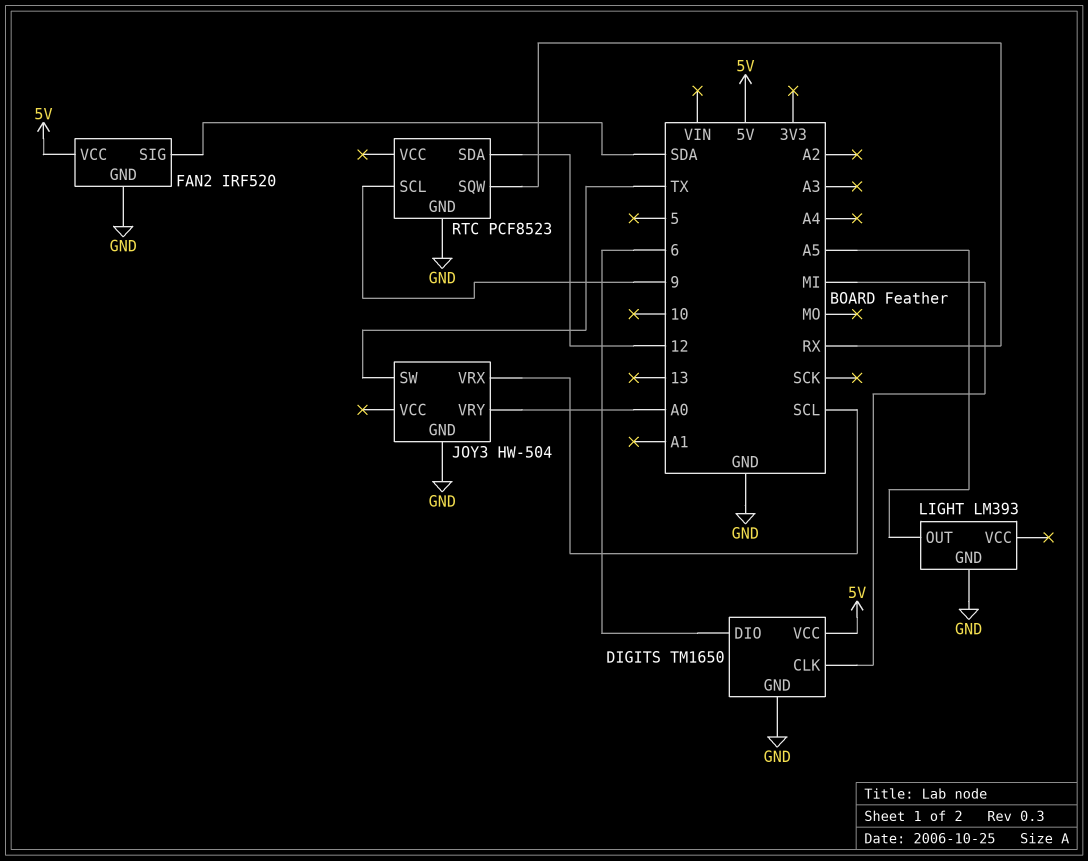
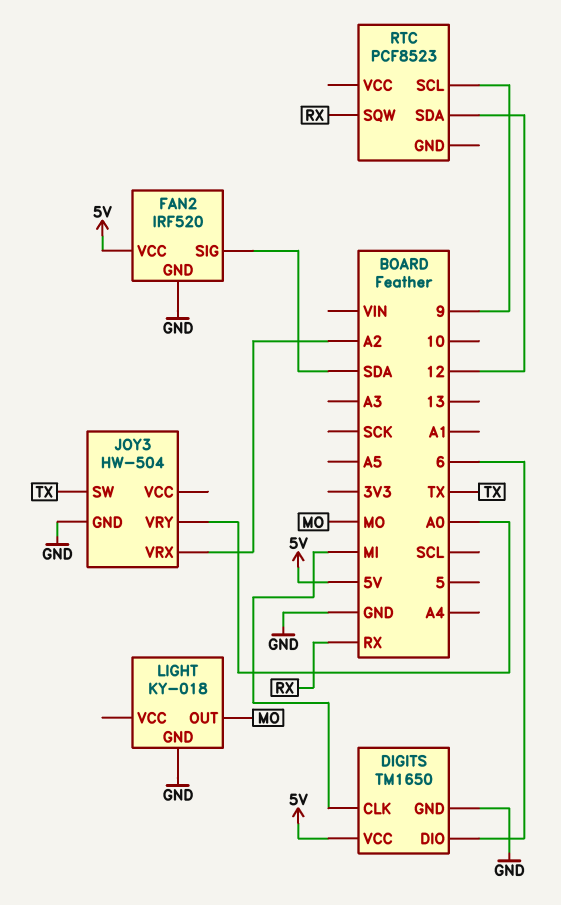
JOY3 pin VRX: SCL -> A2
LIGHT: LM393 -> KY-018
LIGHT pin OUT: A5 -> MO
RTC pin GND: GND -> none

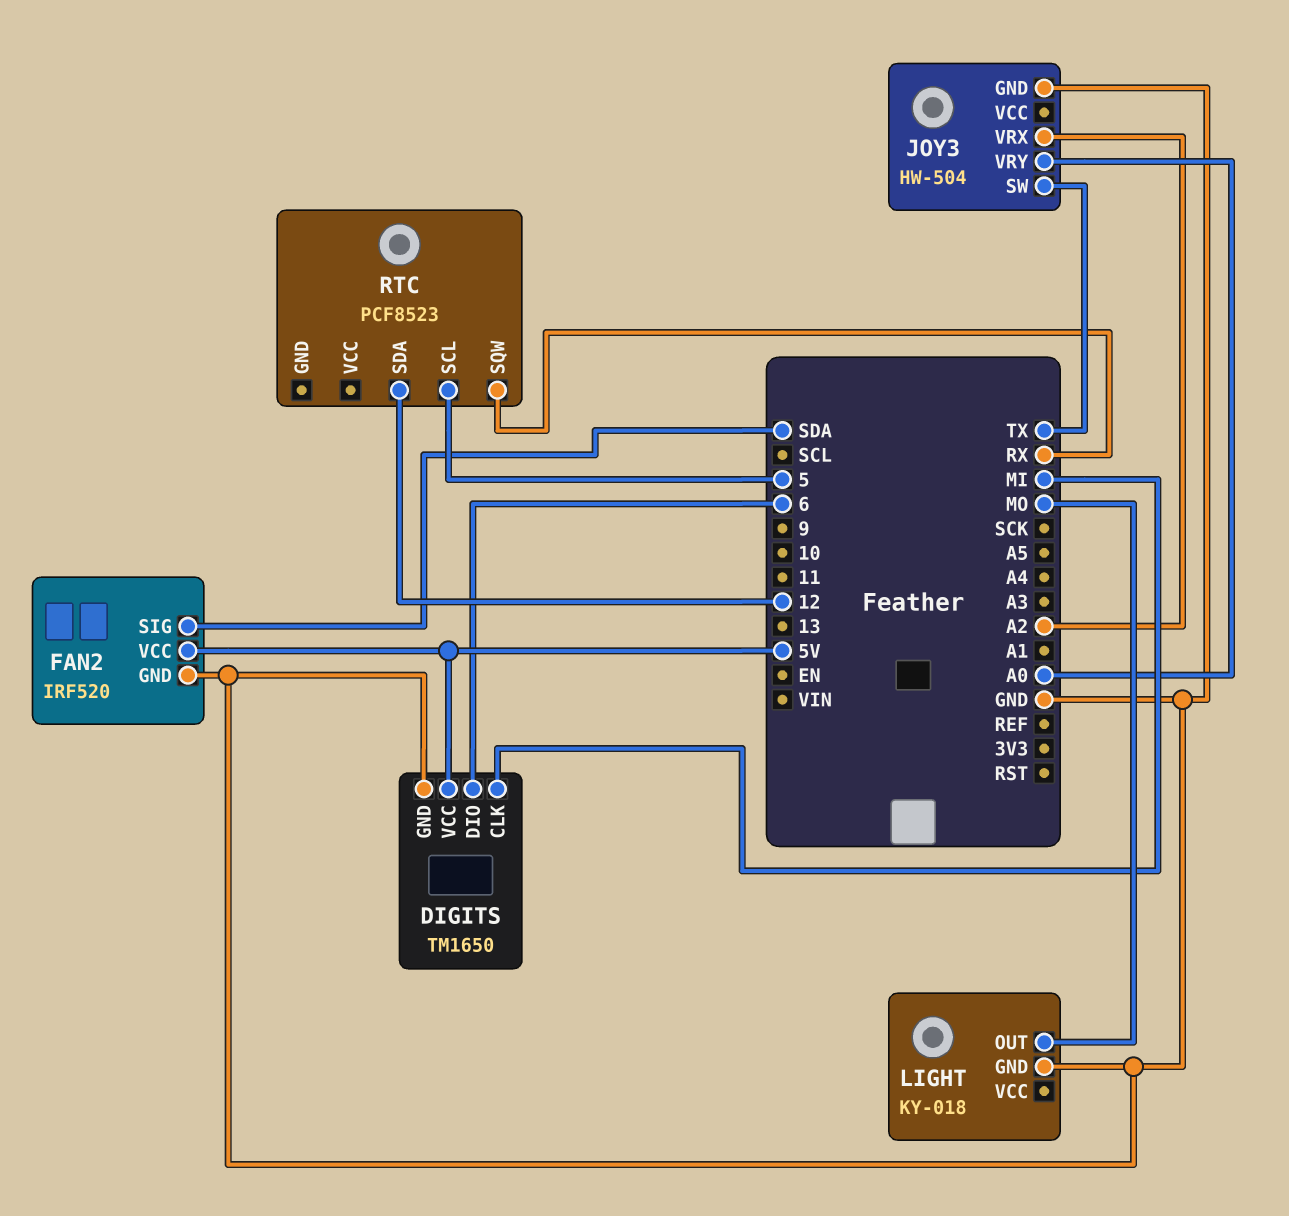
RTC pin SCL: 9 -> 5

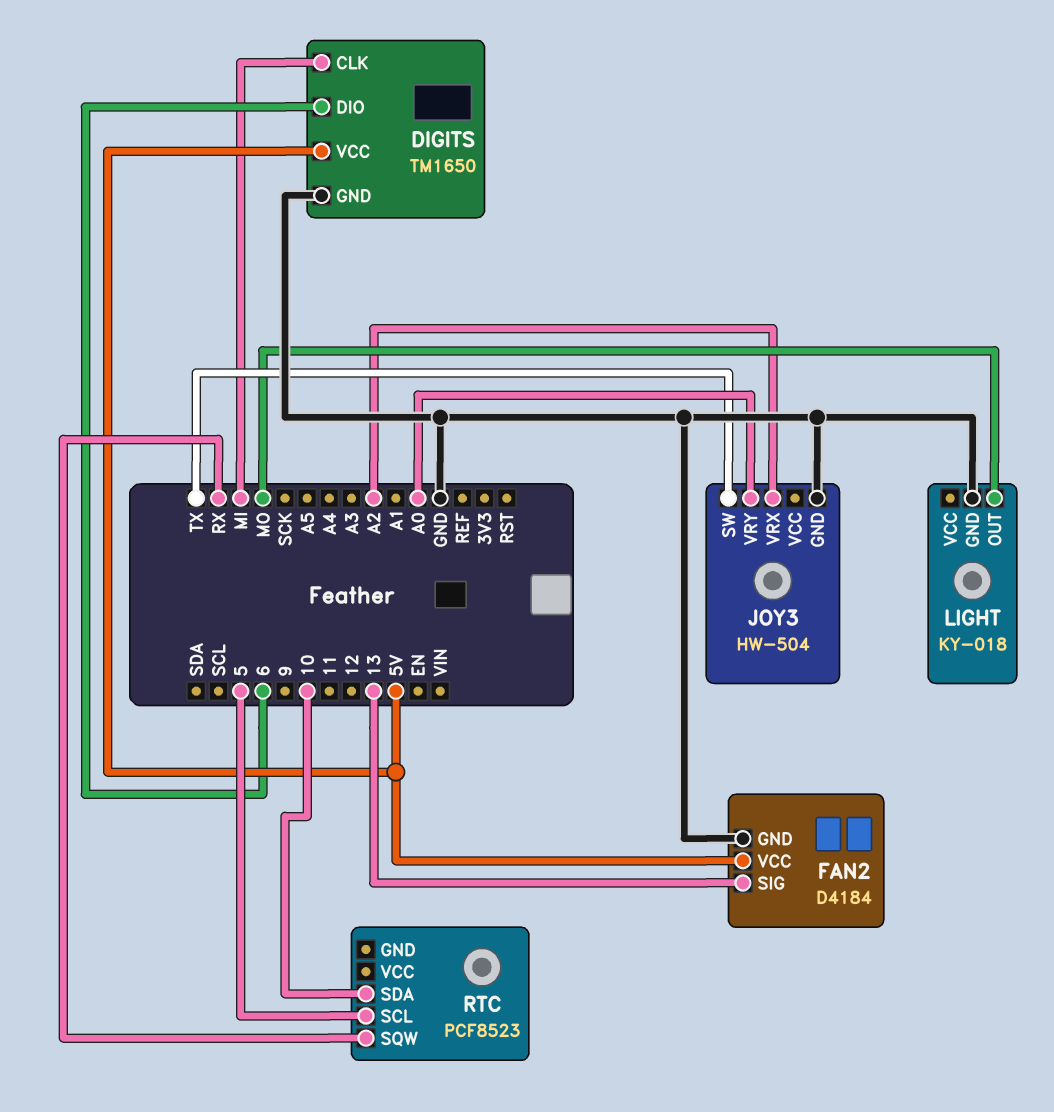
FAN2: IRF520 -> D4184
FAN2 pin SIG: SDA -> 13
RTC pin SDA: 12 -> 10

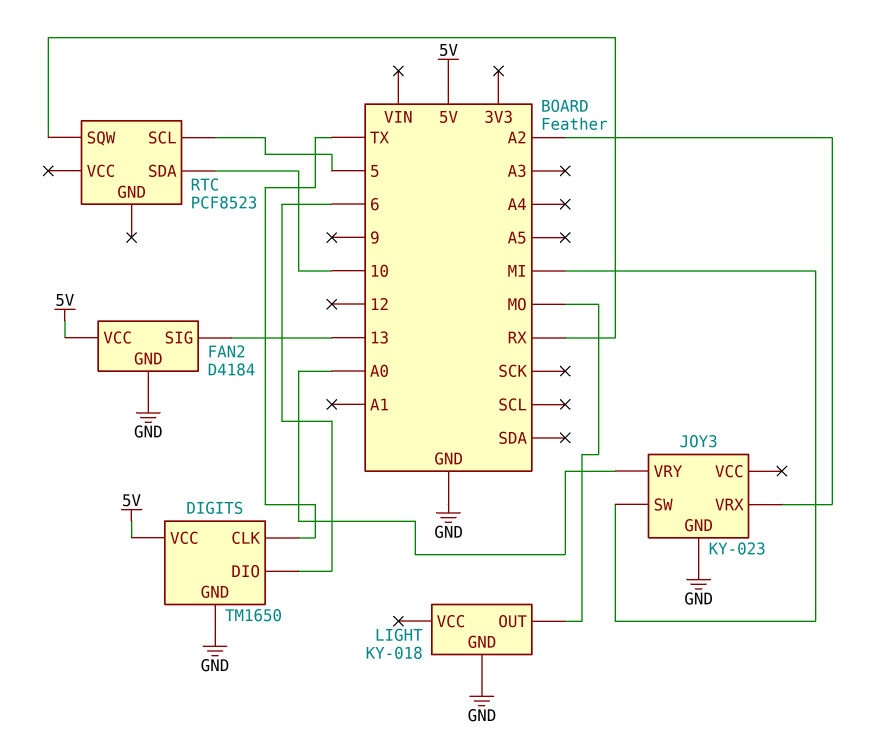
DIGITS pin CLK: MI -> TX
JOY3: HW-504 -> KY-023
JOY3 pin SW: TX -> MI

